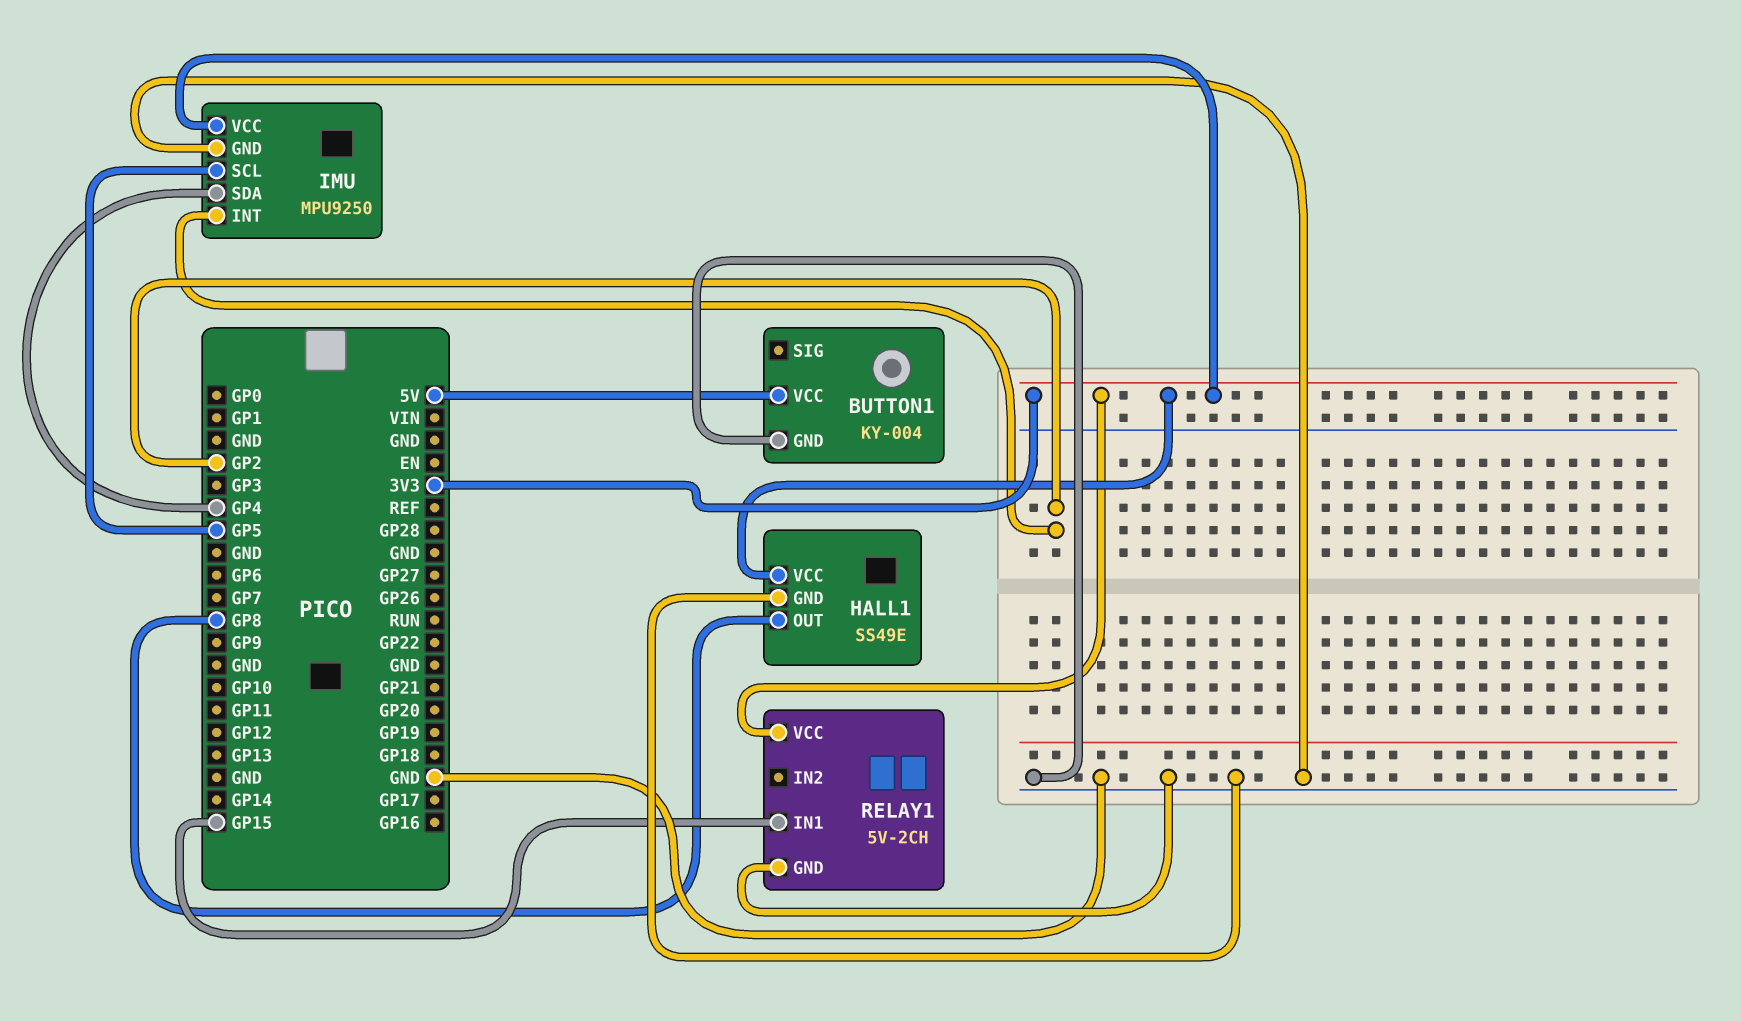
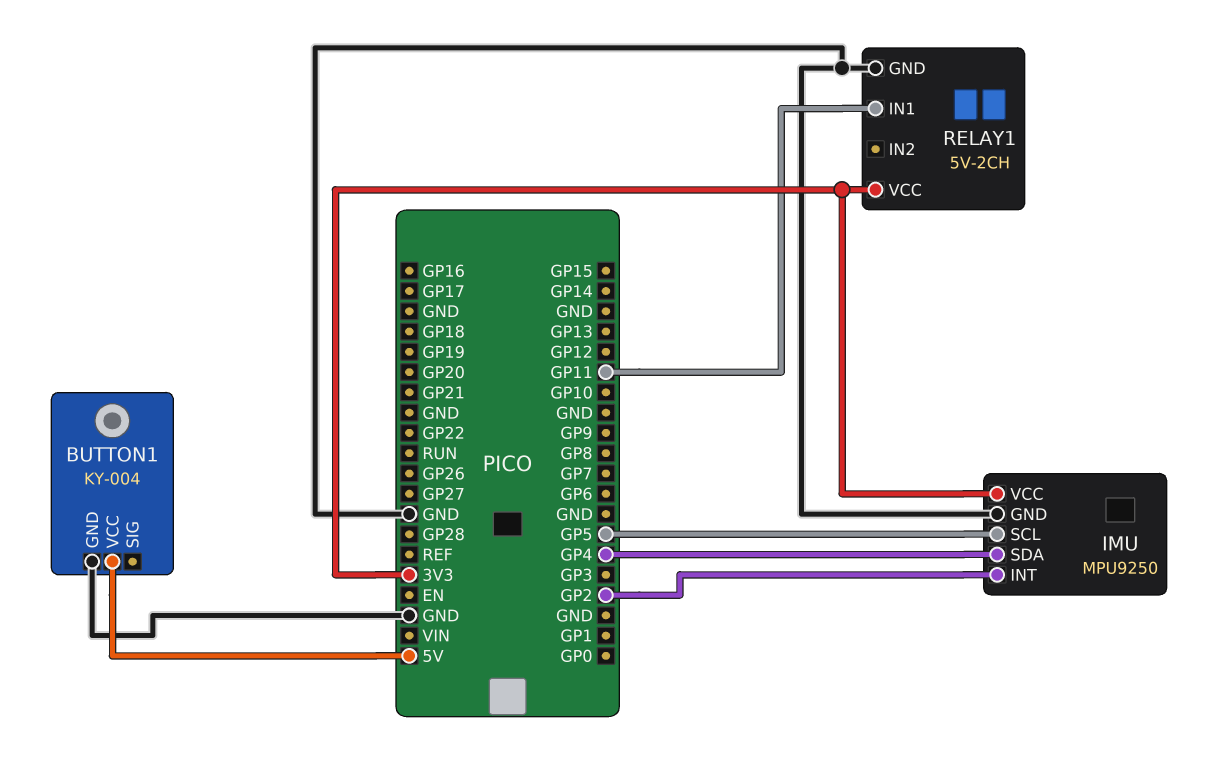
HALL1: SS49E -> none
HALL1 pin GND: GND -> none
HALL1 pin OUT: GP8 -> none
HALL1 pin VCC: 3V3 -> none
RELAY1 pin IN1: GP15 -> GP11

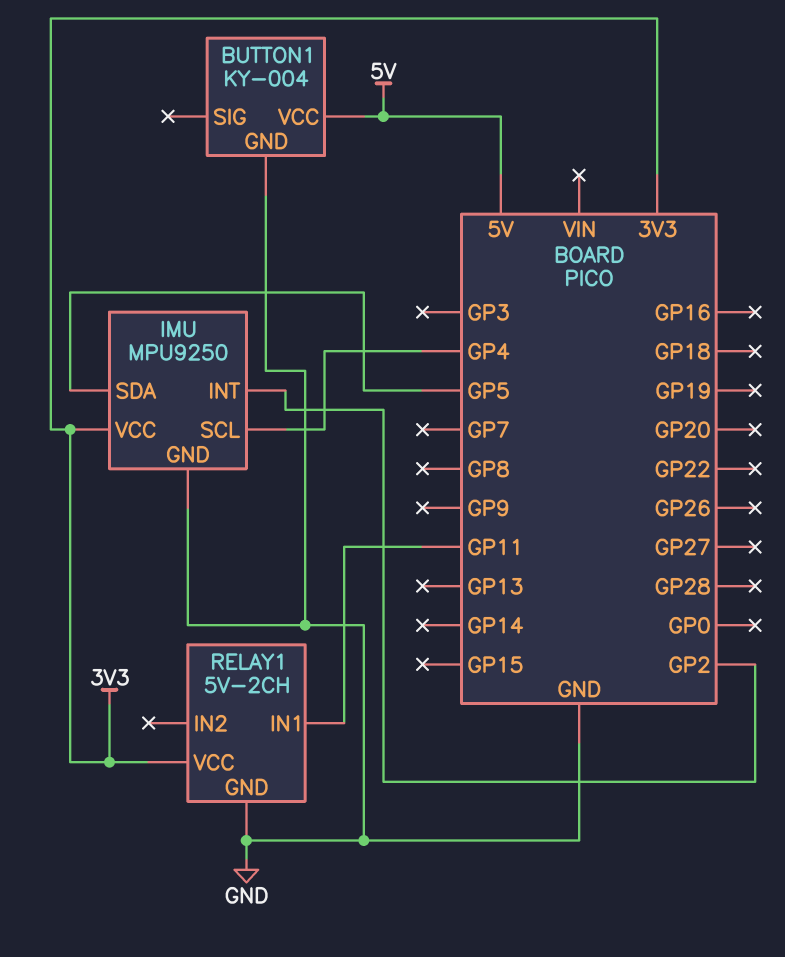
IMU pin SCL: GP5 -> GP4
IMU pin SDA: GP4 -> GP5

